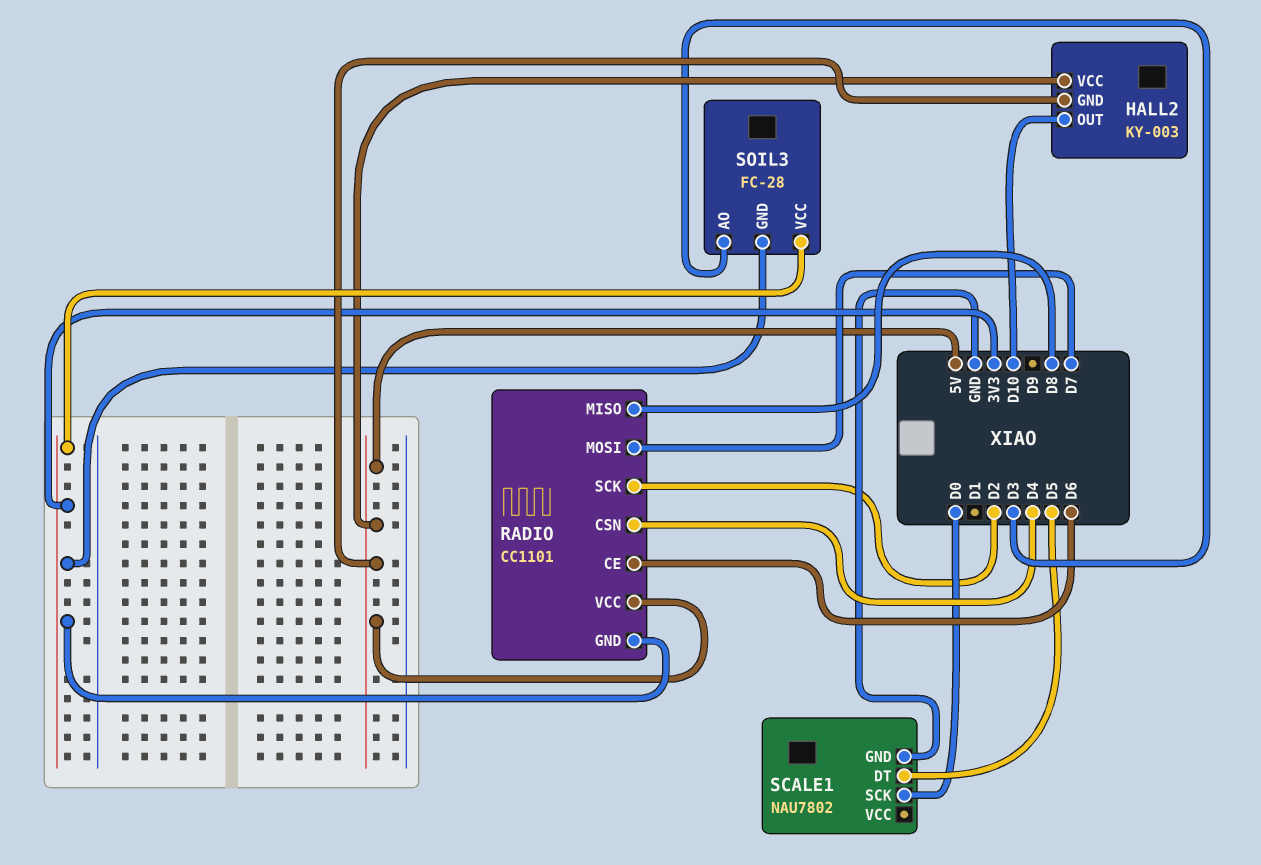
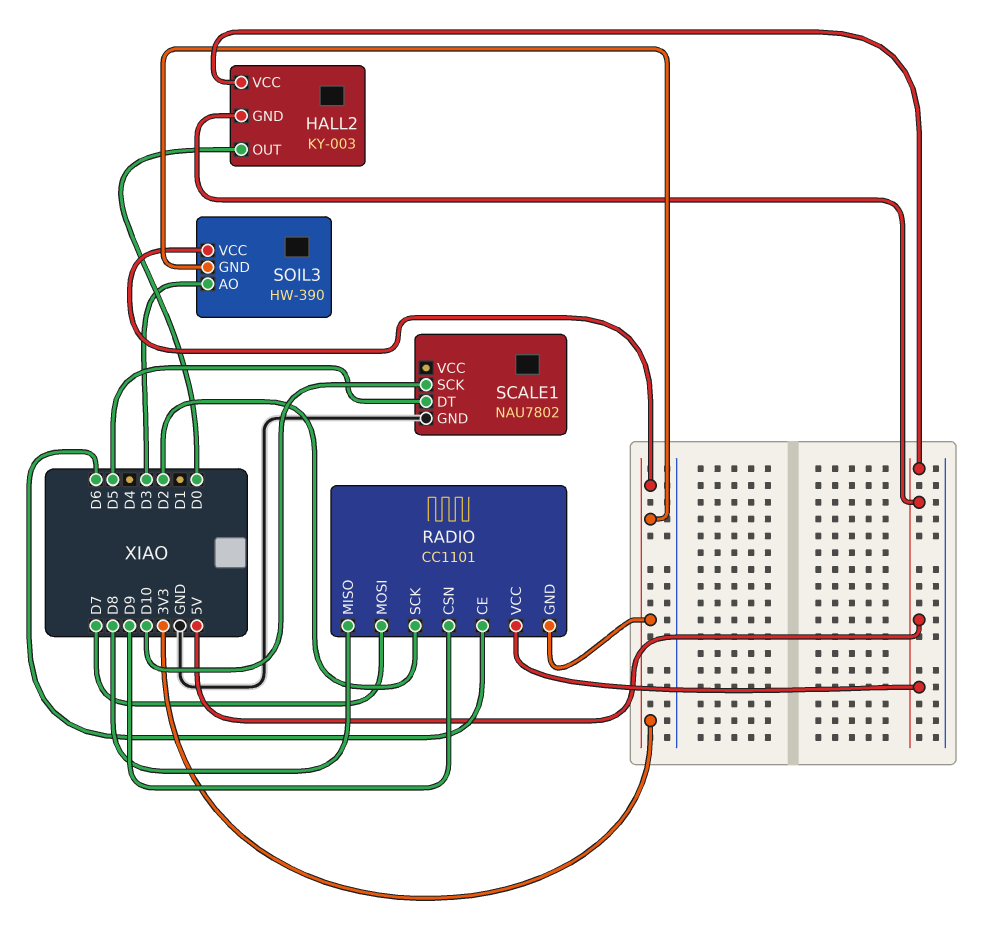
HALL2 pin OUT: D10 -> D0
RADIO pin CSN: D4 -> D9
SCALE1 pin SCK: D0 -> D10
SOIL3: FC-28 -> HW-390

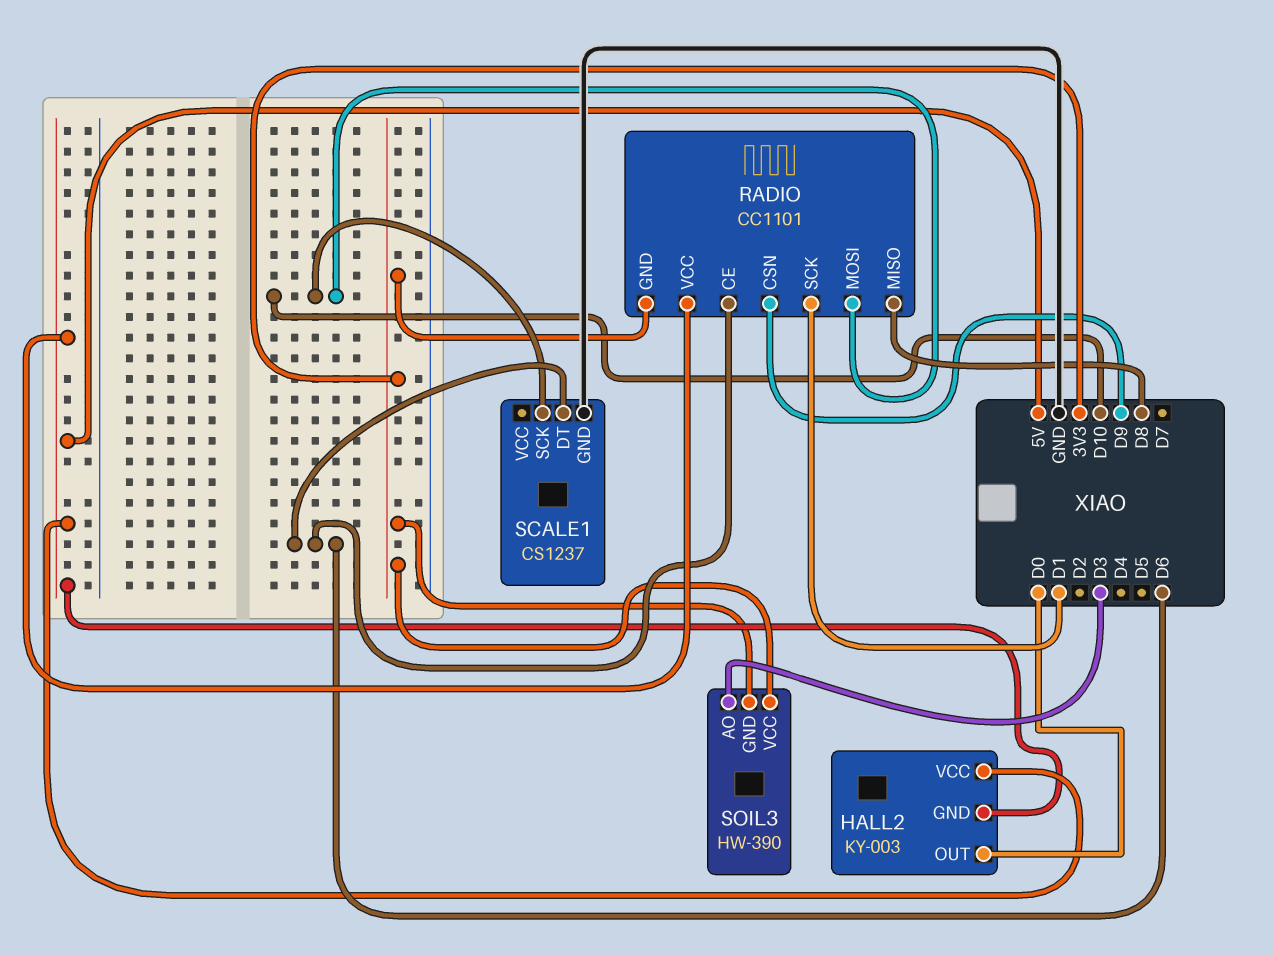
RADIO pin MOSI: D7 -> D10
RADIO pin SCK: D2 -> D1
SCALE1: NAU7802 -> CS1237
SCALE1 pin DT: D5 -> D6

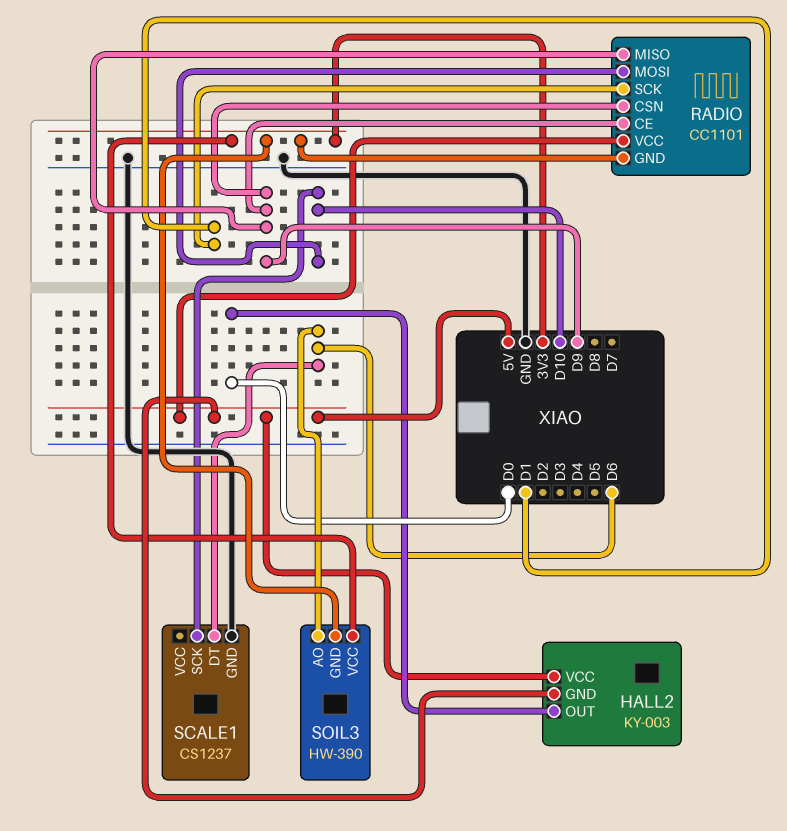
RADIO pin CE: D6 -> D9
RADIO pin MISO: D8 -> D9
SOIL3 pin AO: D3 -> D6

